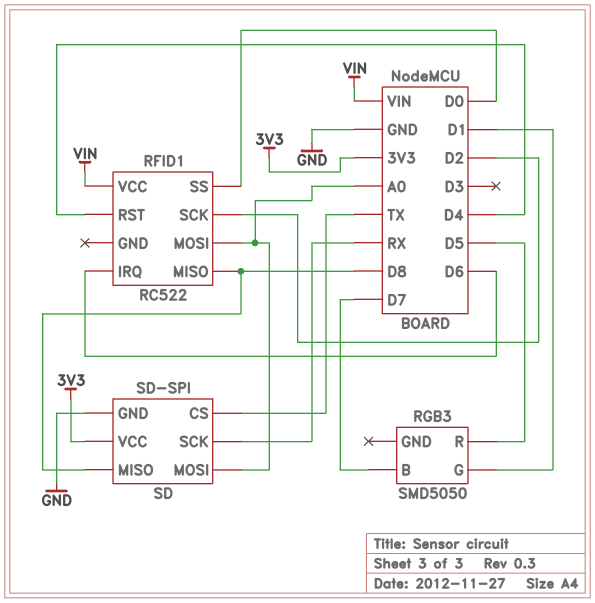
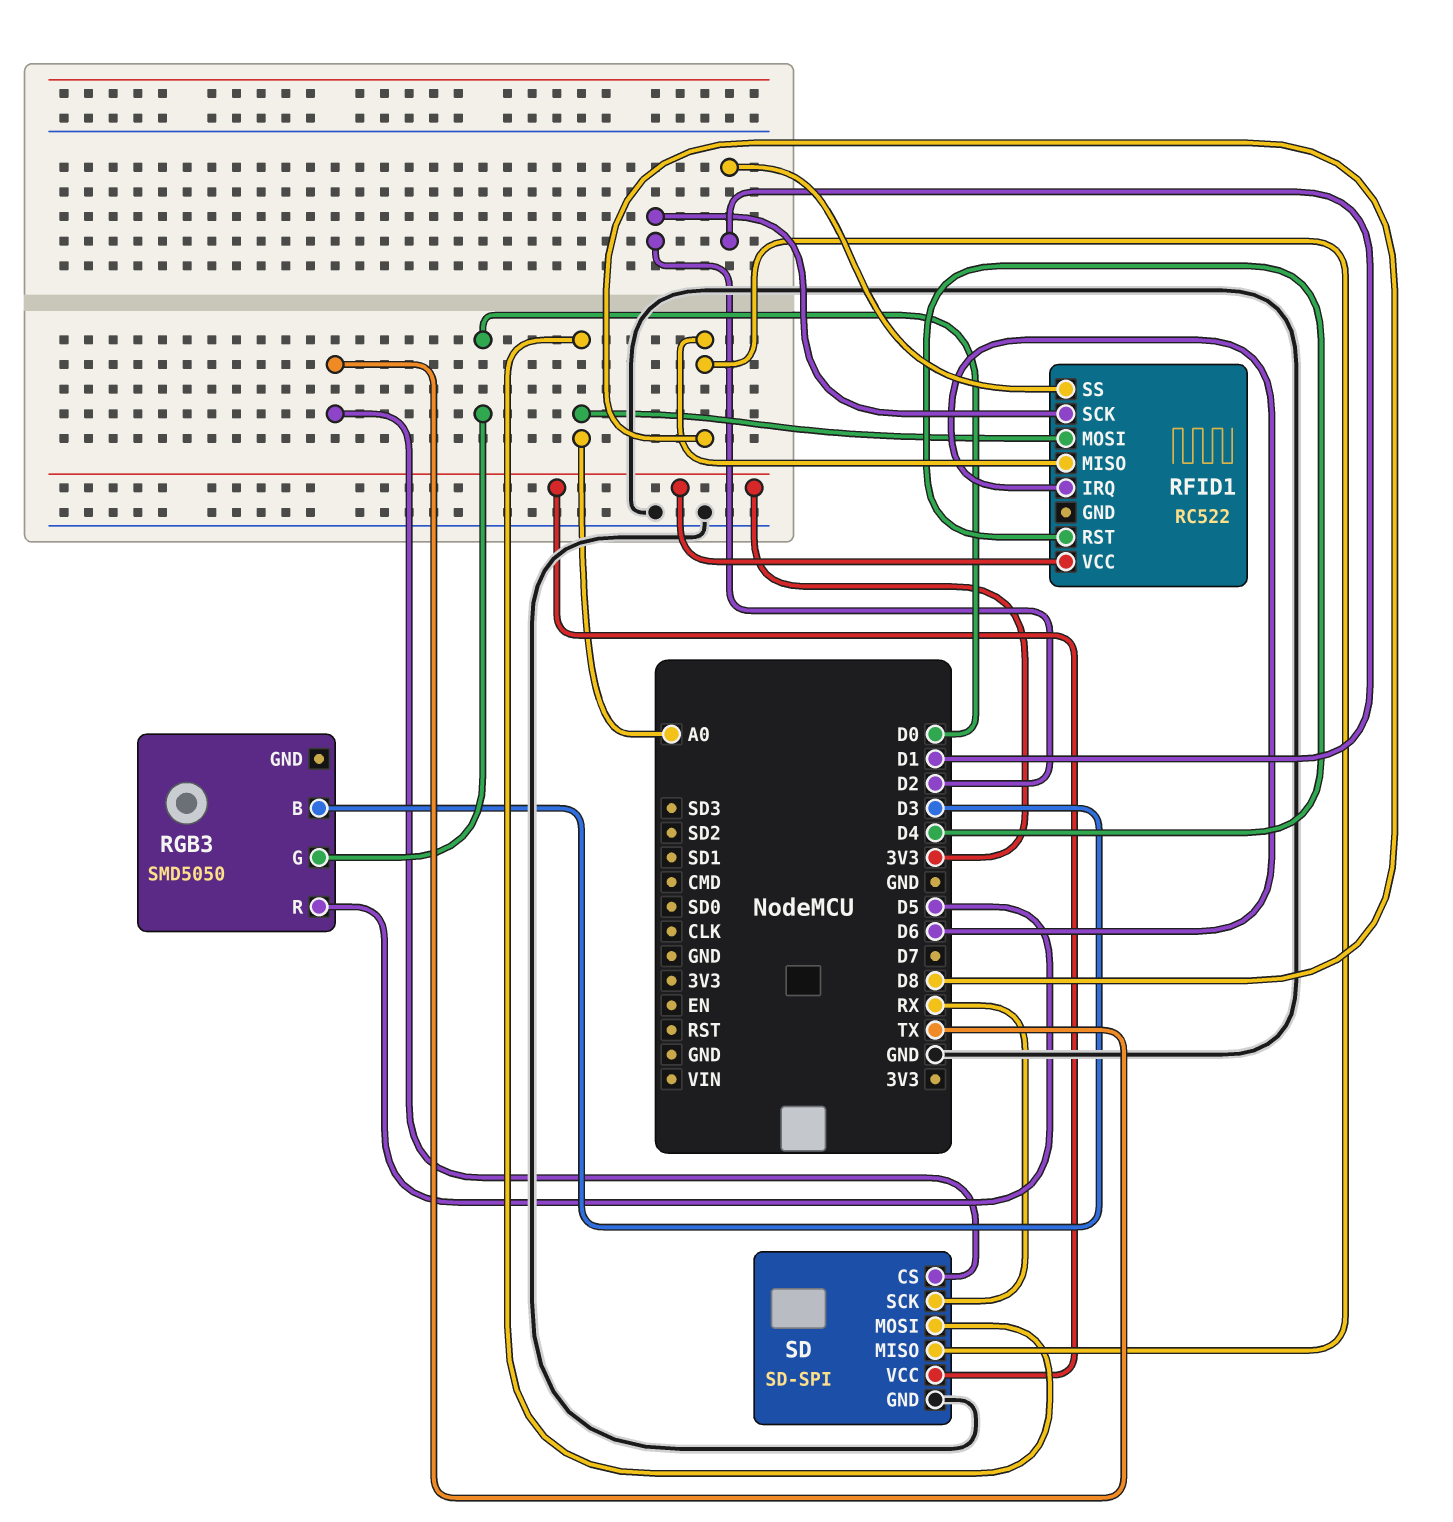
RFID1 pin SS: D0 -> D1
RFID1 pin VCC: VIN -> 3V3
RGB3 pin B: D7 -> D3
RGB3 pin G: D1 -> D0

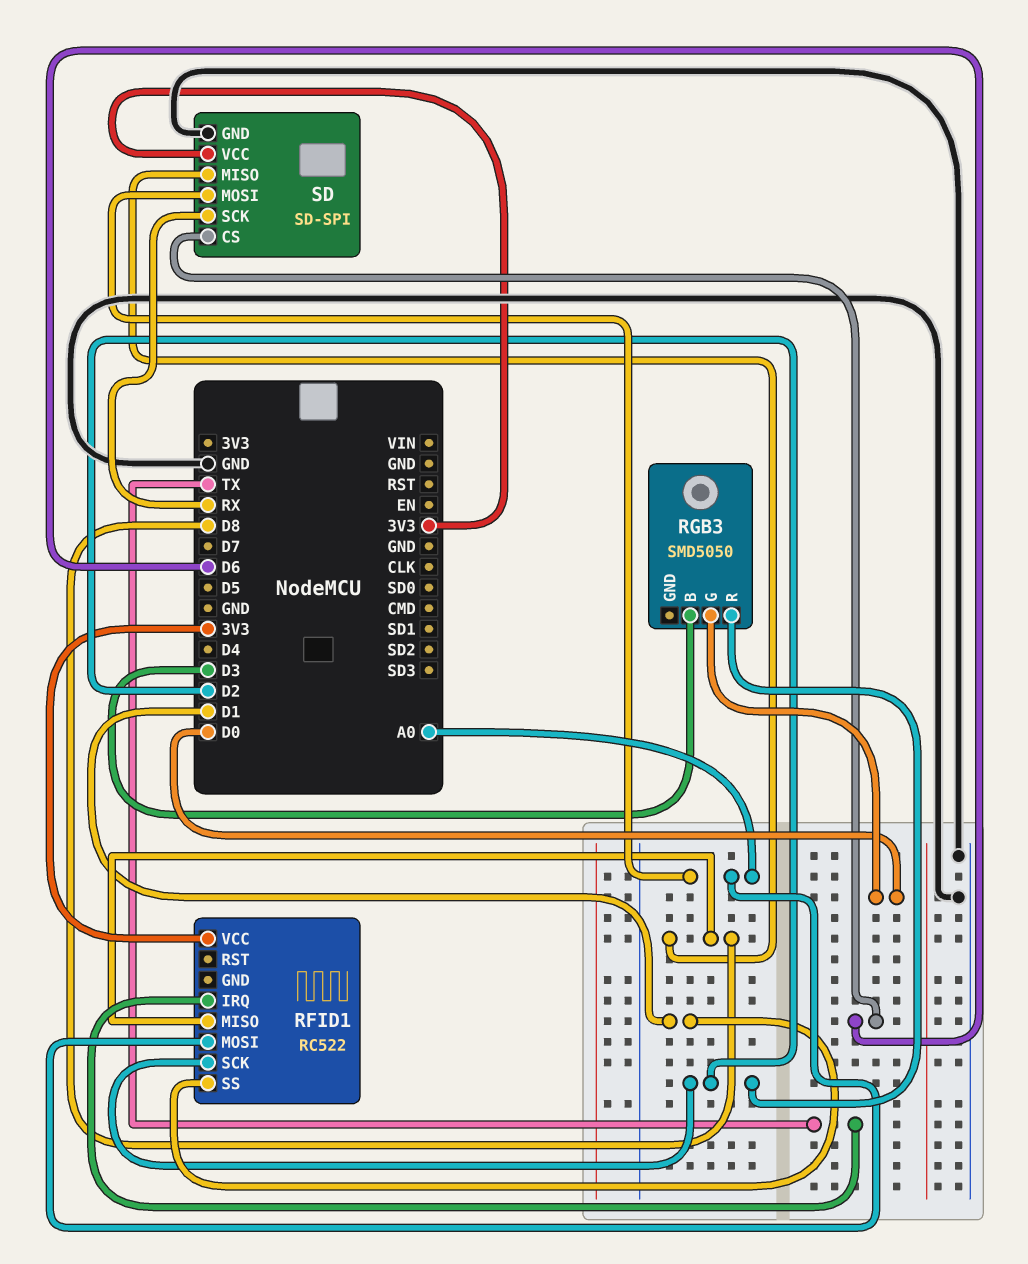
RFID1 pin IRQ: D6 -> TX
RFID1 pin RST: D4 -> none
RGB3 pin R: D5 -> D2
SD pin CS: TX -> D6

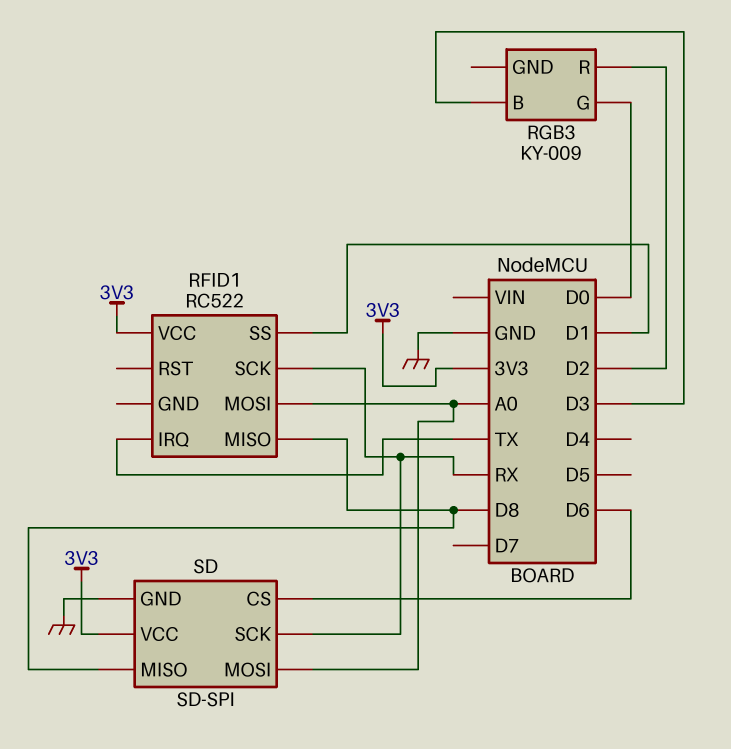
RFID1 pin SCK: D2 -> RX
RGB3: SMD5050 -> KY-009

